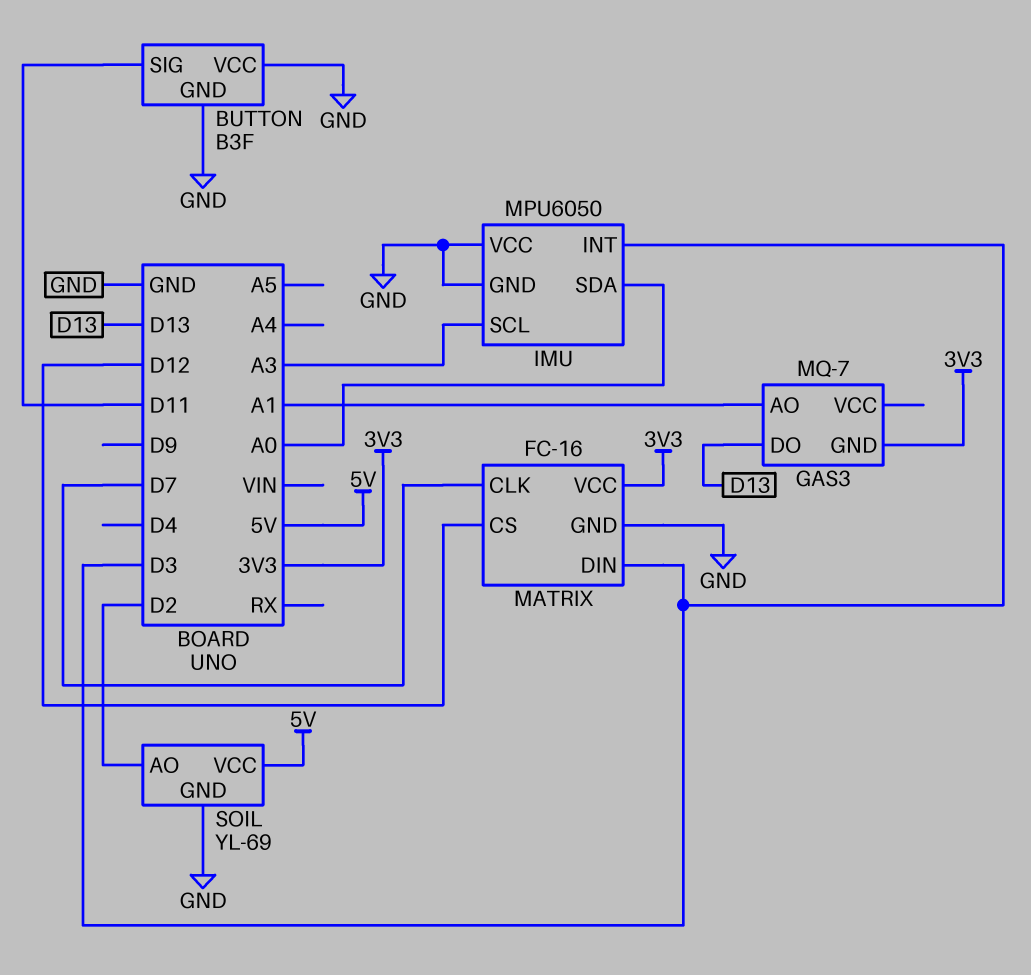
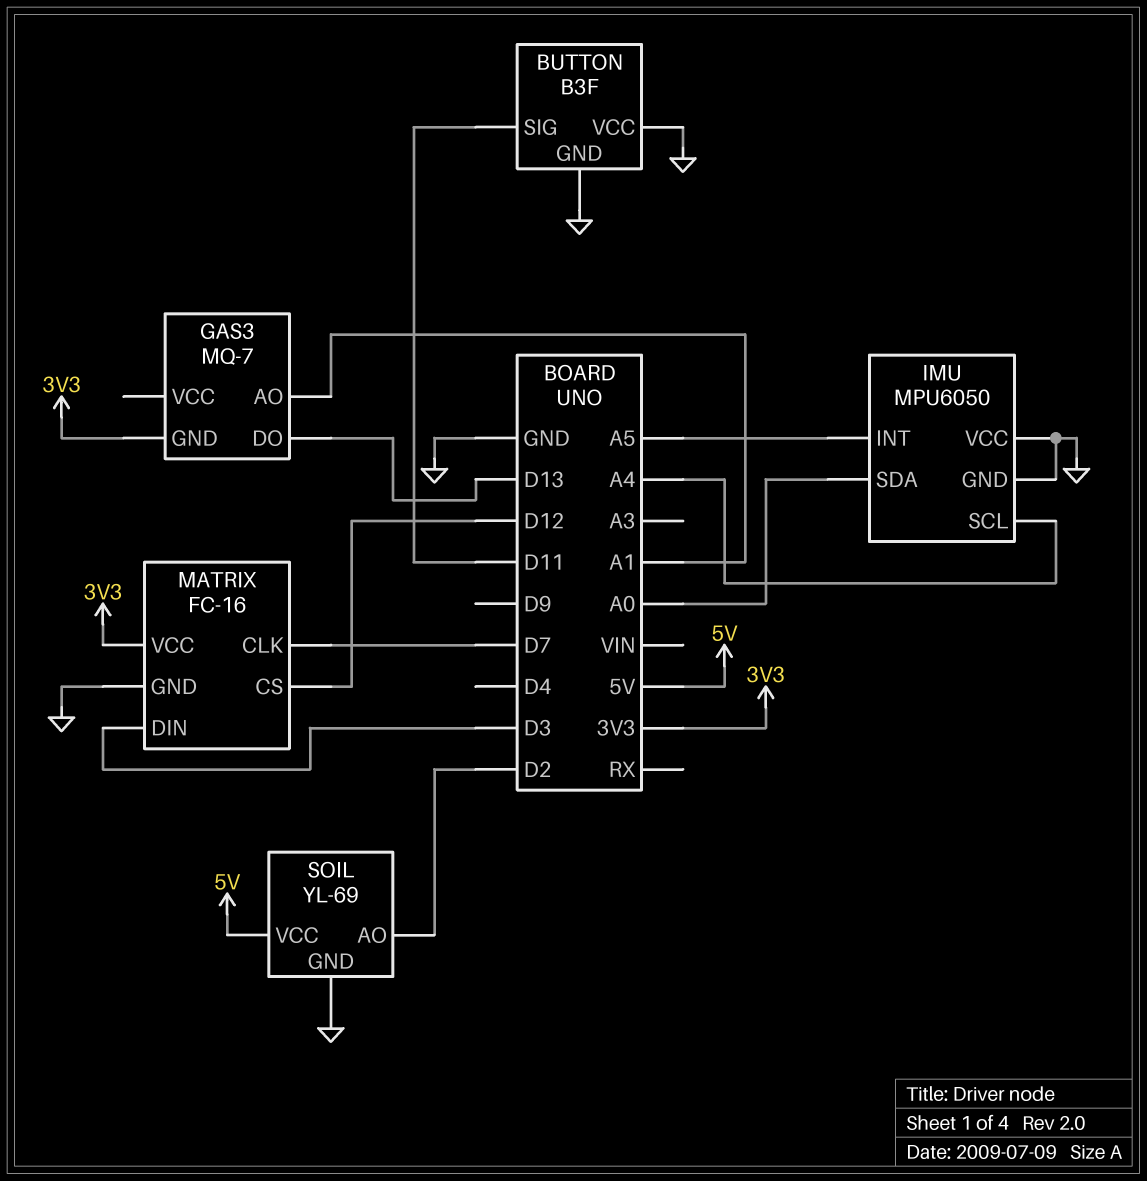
IMU pin INT: D3 -> A5
IMU pin SCL: A3 -> A4

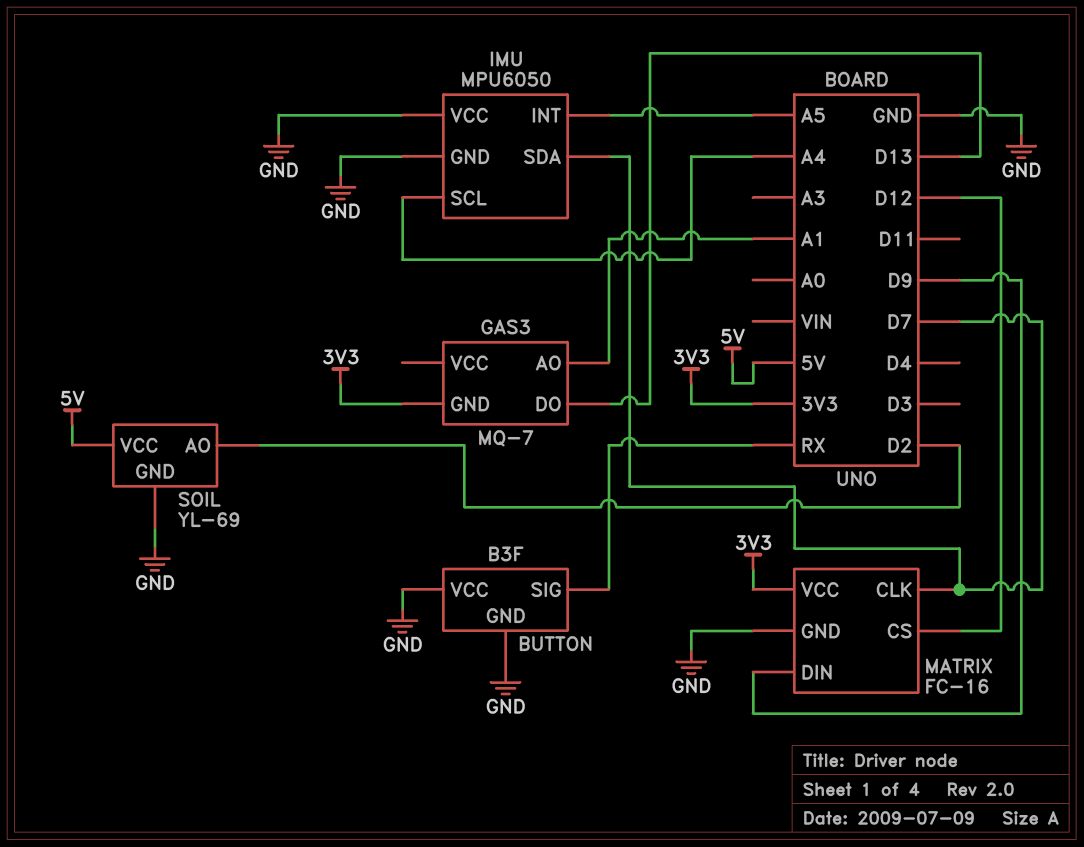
BUTTON pin SIG: D11 -> RX
IMU pin SDA: A0 -> D7
MATRIX pin DIN: D3 -> D9

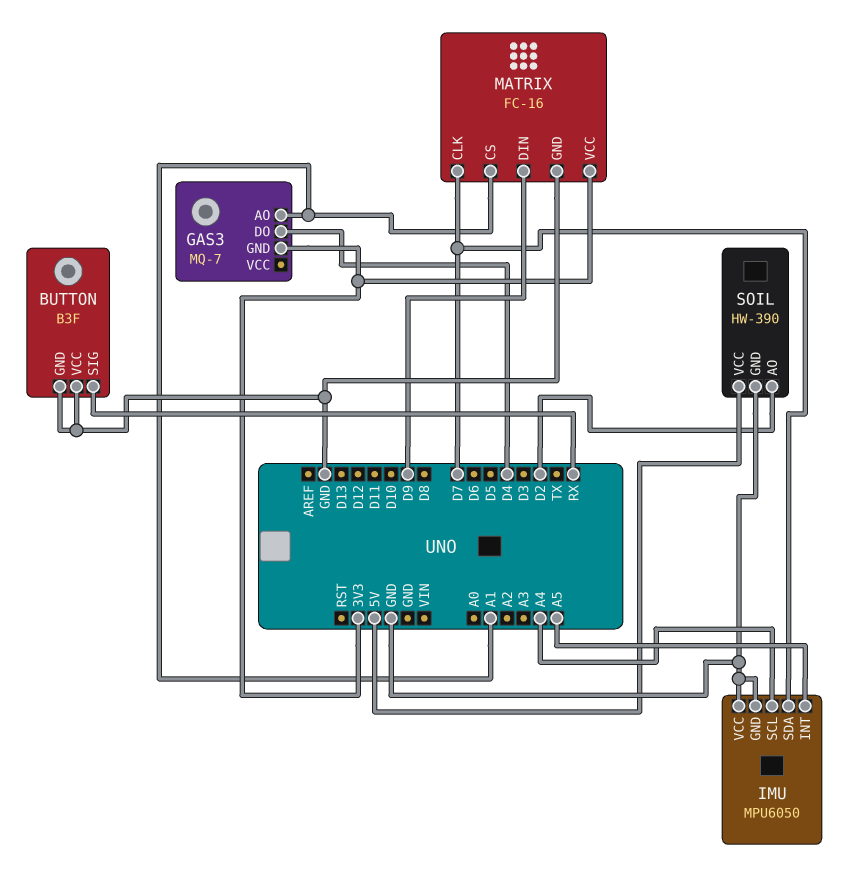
GAS3 pin DO: D13 -> D4
MATRIX pin CS: D12 -> A1
SOIL: YL-69 -> HW-390

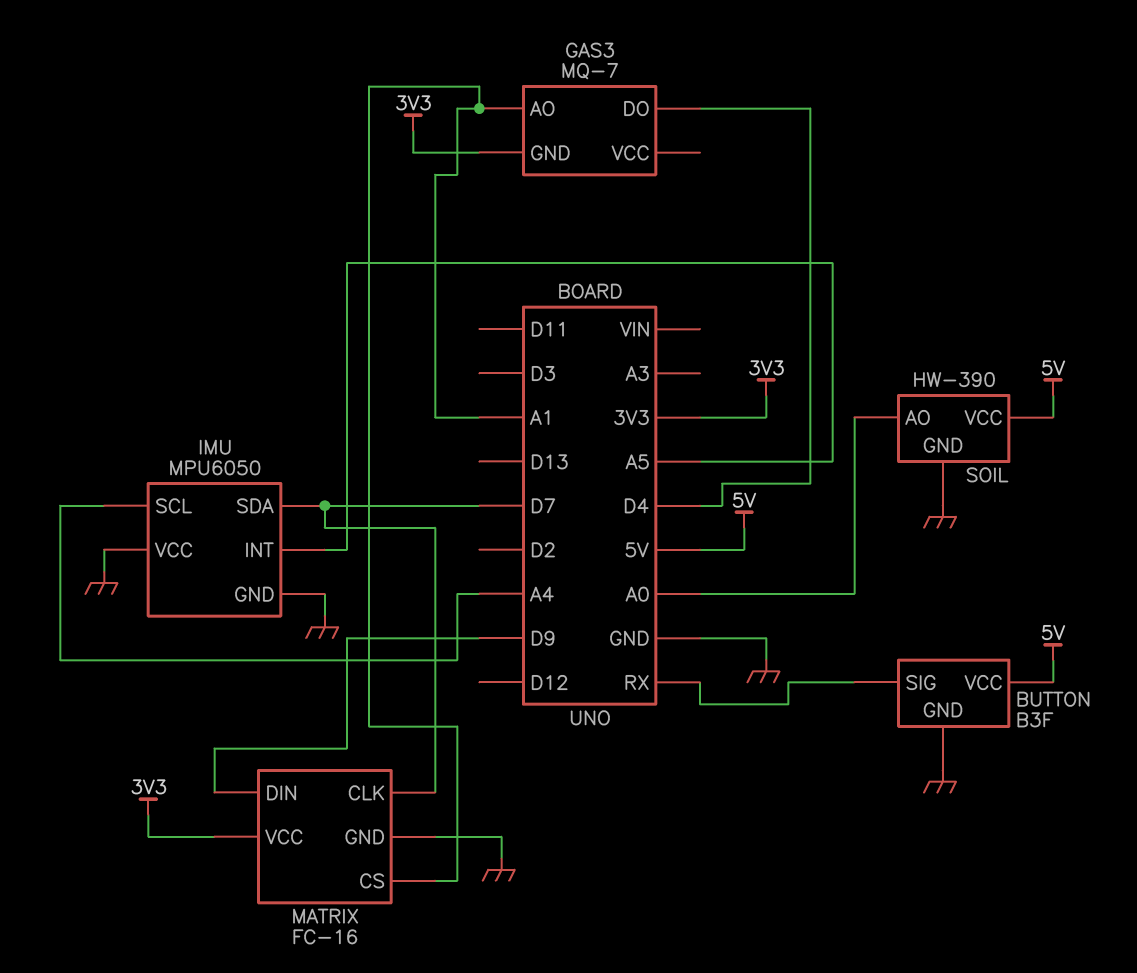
BUTTON pin VCC: GND -> 5V
SOIL pin AO: D2 -> A0

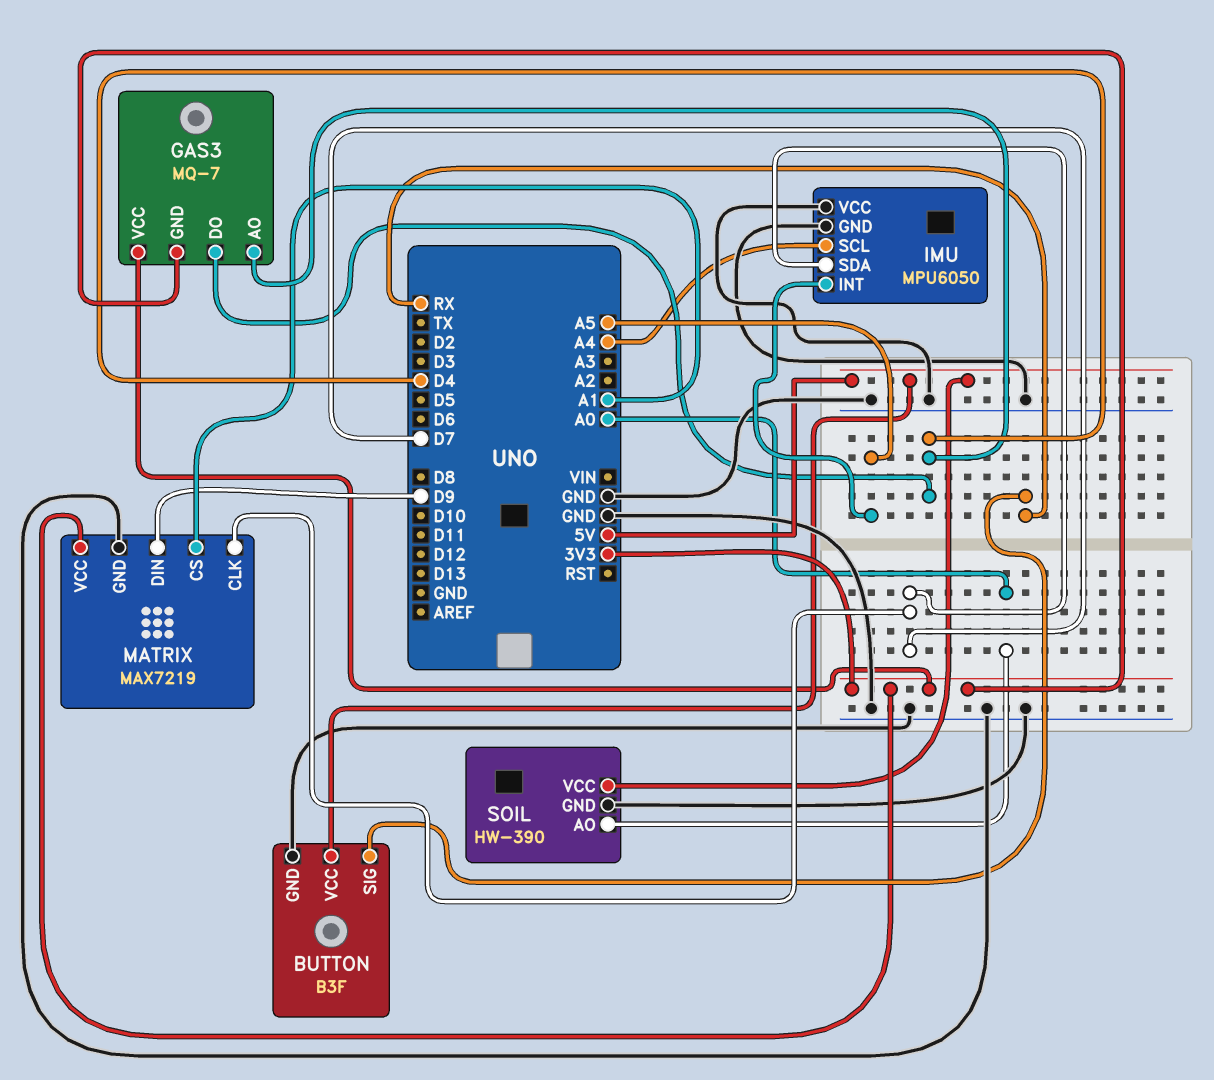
GAS3 pin AO: A1 -> D4
GAS3 pin VCC: none -> 3V3
MATRIX: FC-16 -> MAX7219

